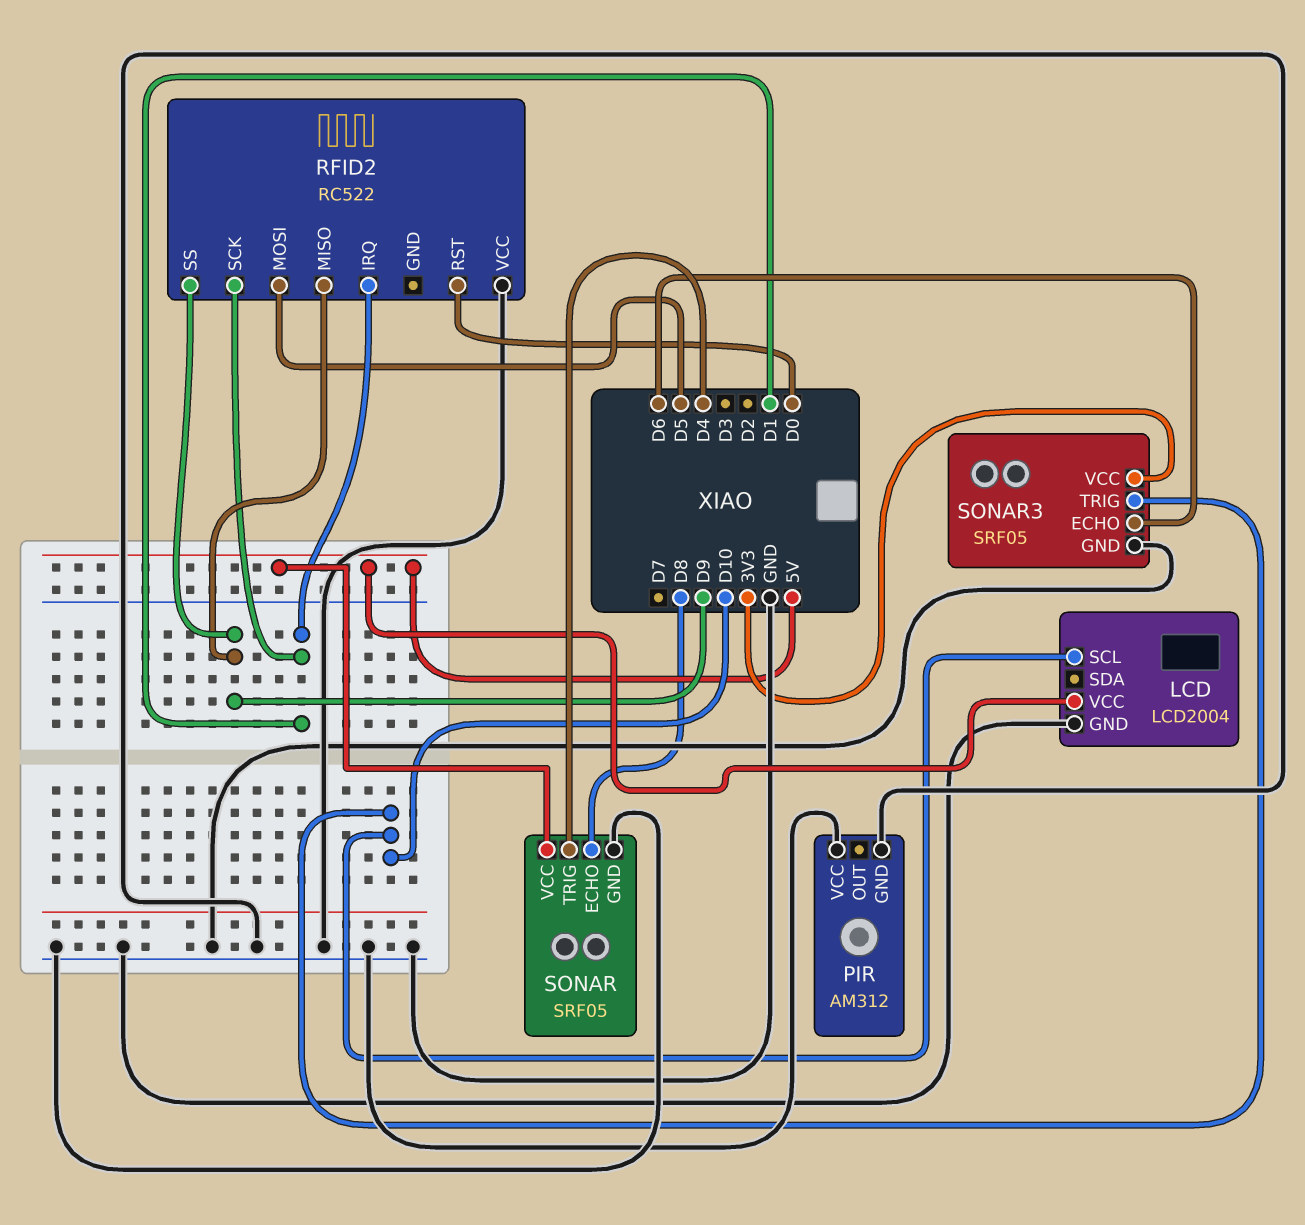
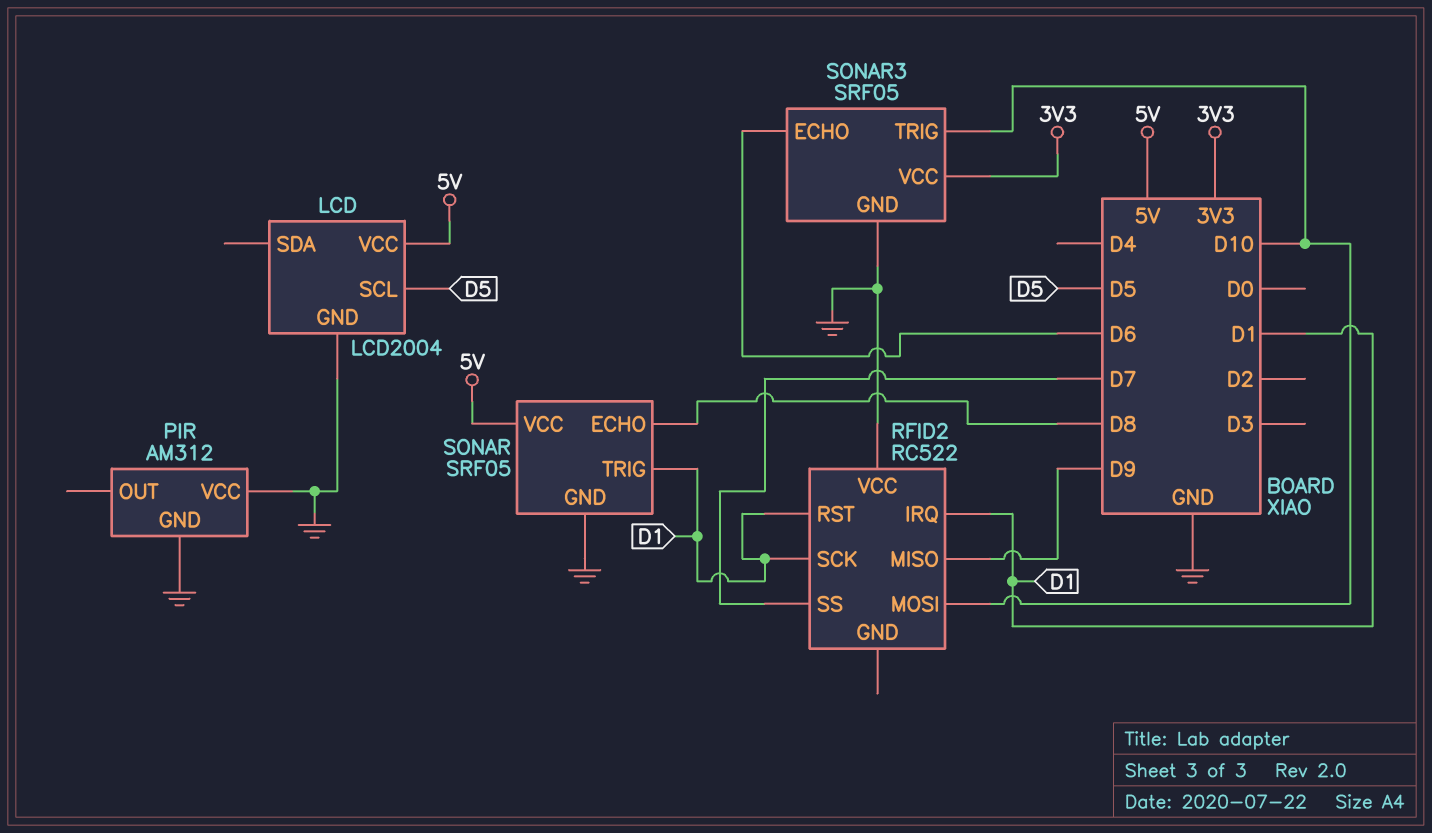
LCD pin SCL: D10 -> D5
RFID2 pin MOSI: D5 -> D10
RFID2 pin RST: D0 -> D1
RFID2 pin SS: D9 -> D7
SONAR pin TRIG: D4 -> D1

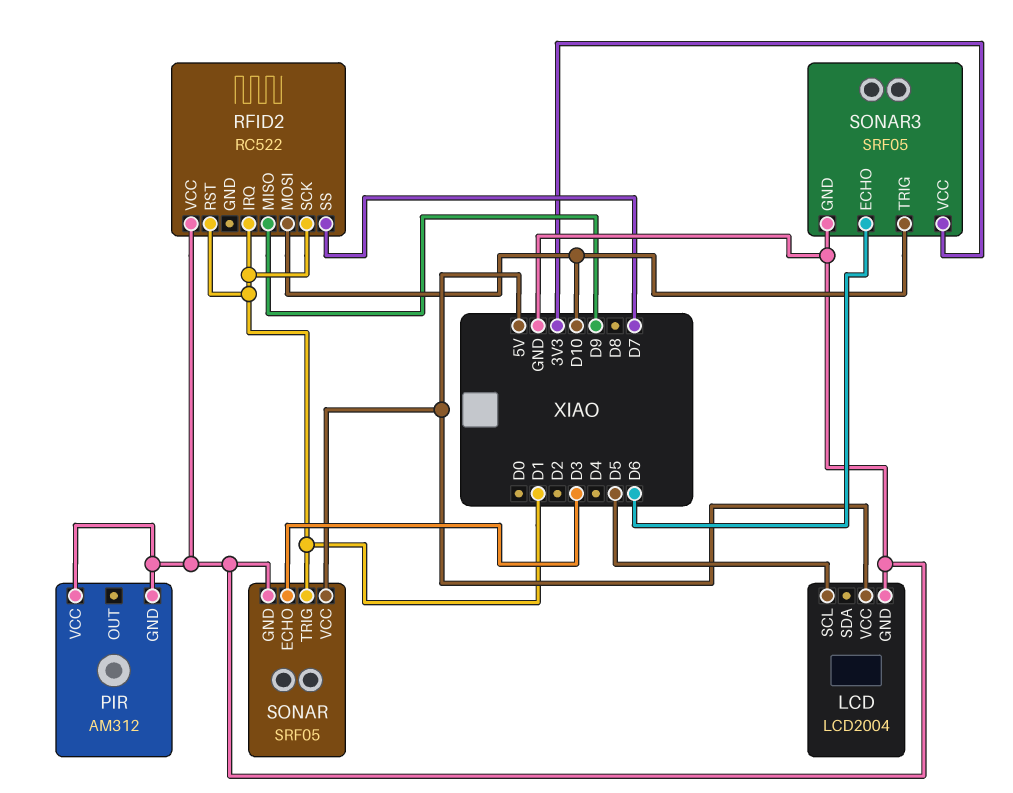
SONAR pin ECHO: D8 -> D3

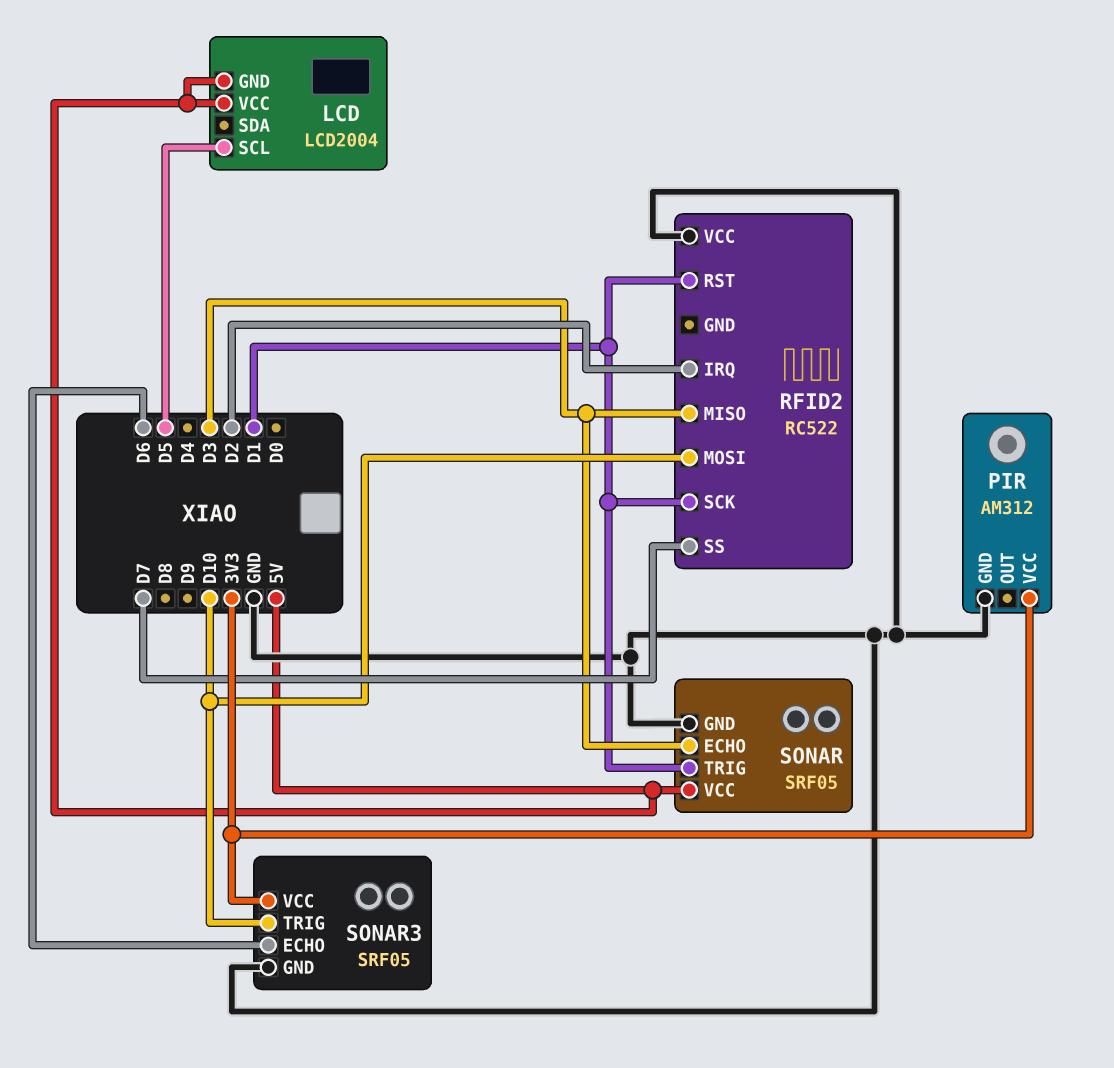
LCD pin GND: GND -> 5V
PIR pin VCC: GND -> 3V3
RFID2 pin IRQ: D1 -> D2
RFID2 pin MISO: D9 -> D3

